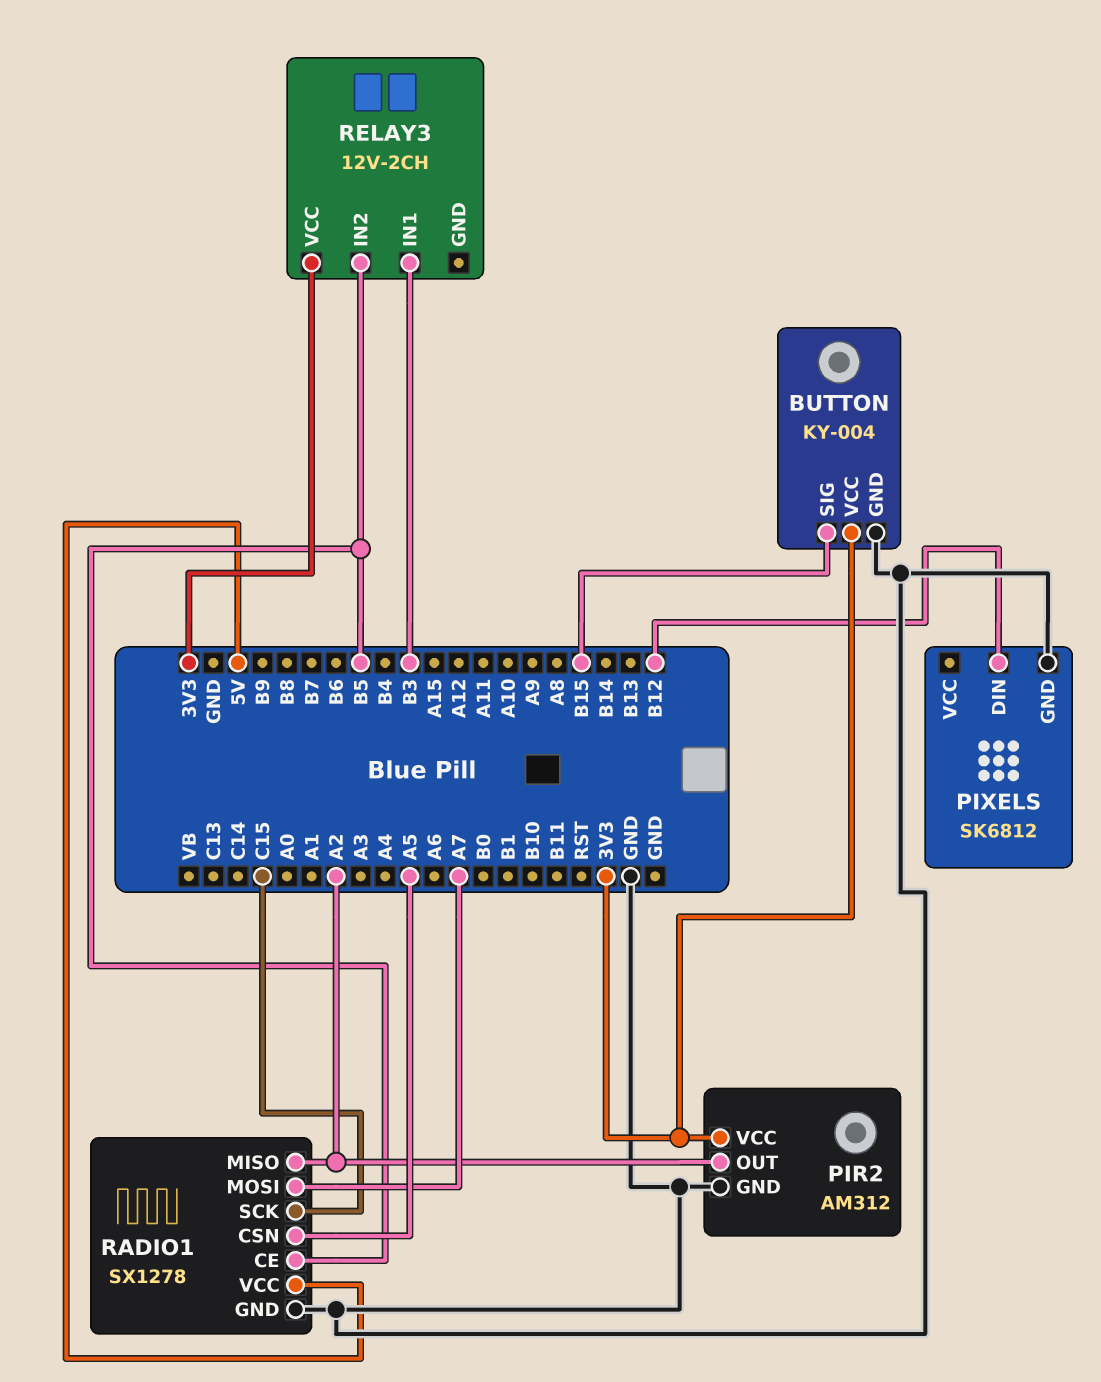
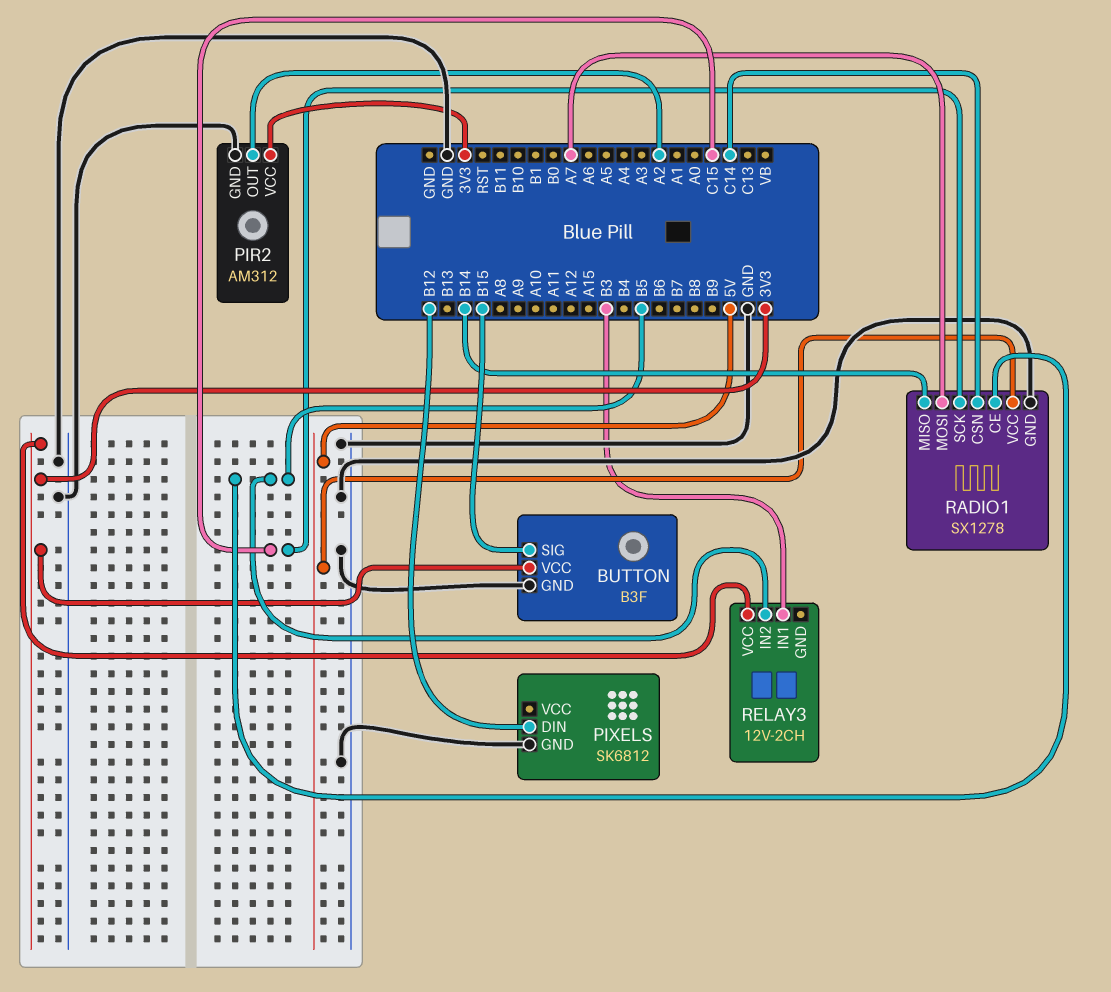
BUTTON: KY-004 -> B3F
RADIO1 pin CSN: A5 -> C14
RADIO1 pin MISO: A2 -> B14

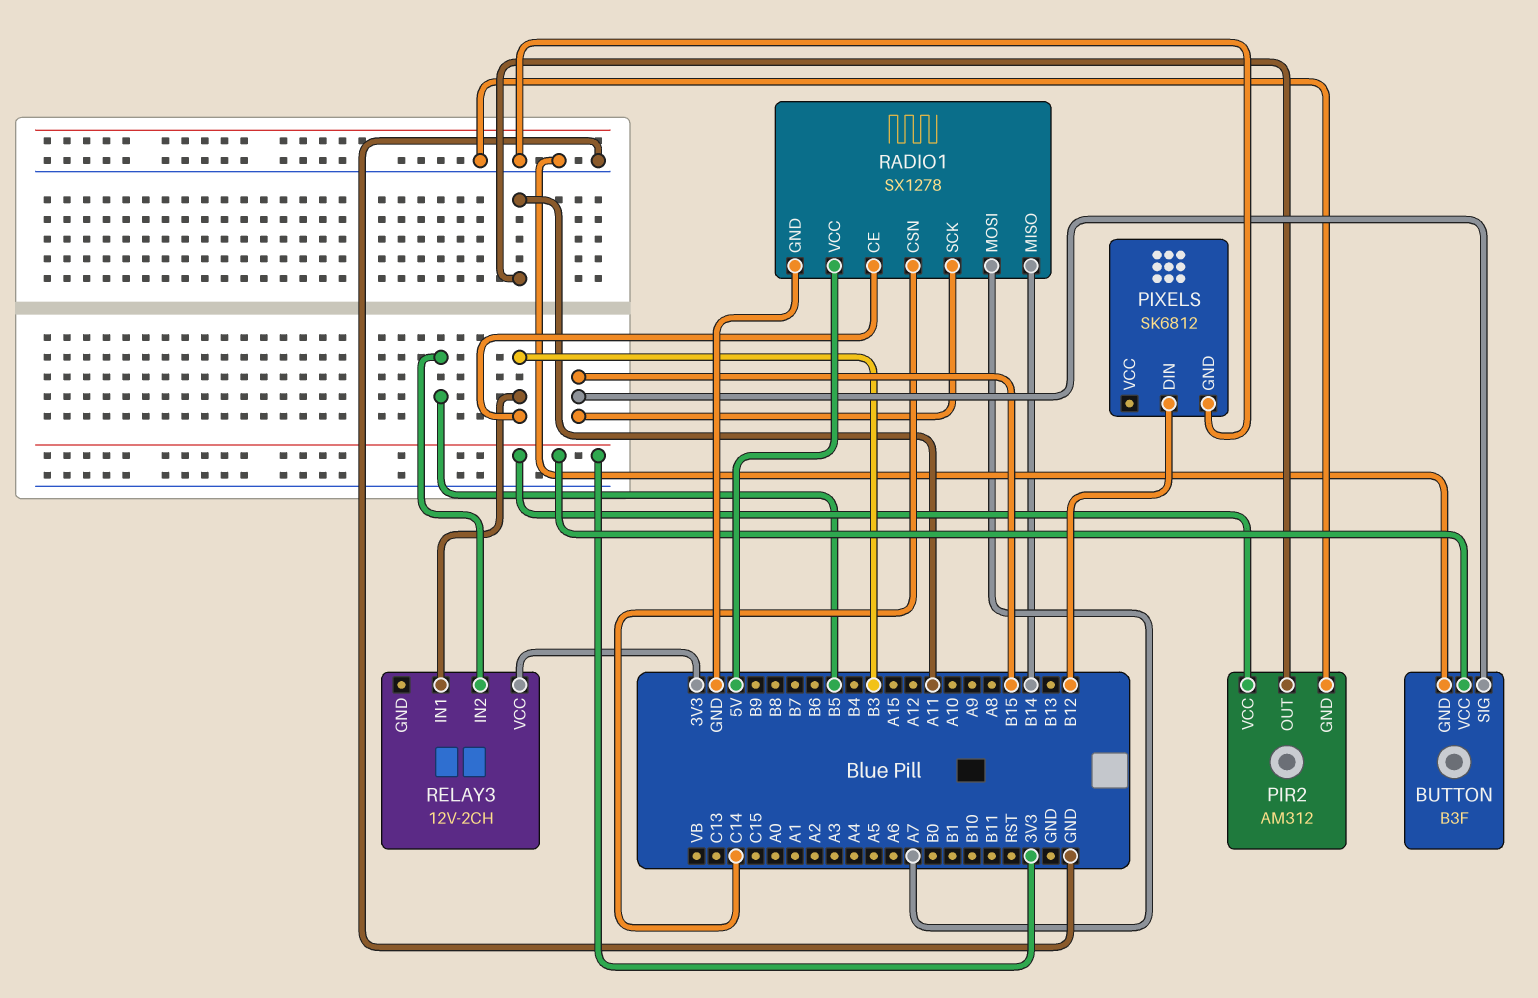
PIR2 pin OUT: A2 -> A11
RADIO1 pin CE: B5 -> B3
RADIO1 pin SCK: C15 -> B15

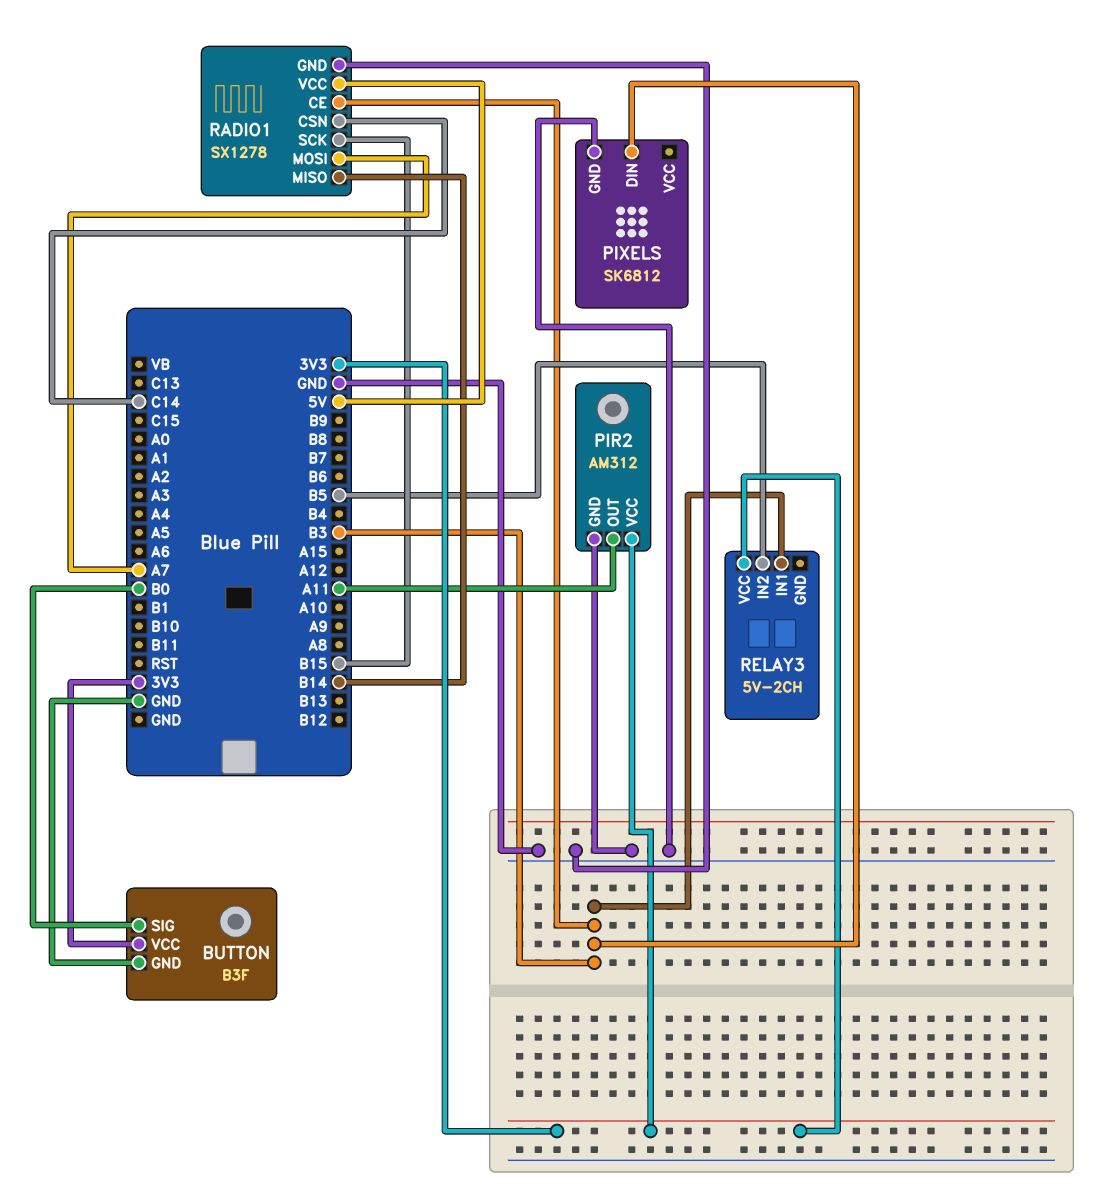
BUTTON pin SIG: B15 -> B0
PIXELS pin DIN: B12 -> B3
RELAY3: 12V-2CH -> 5V-2CH

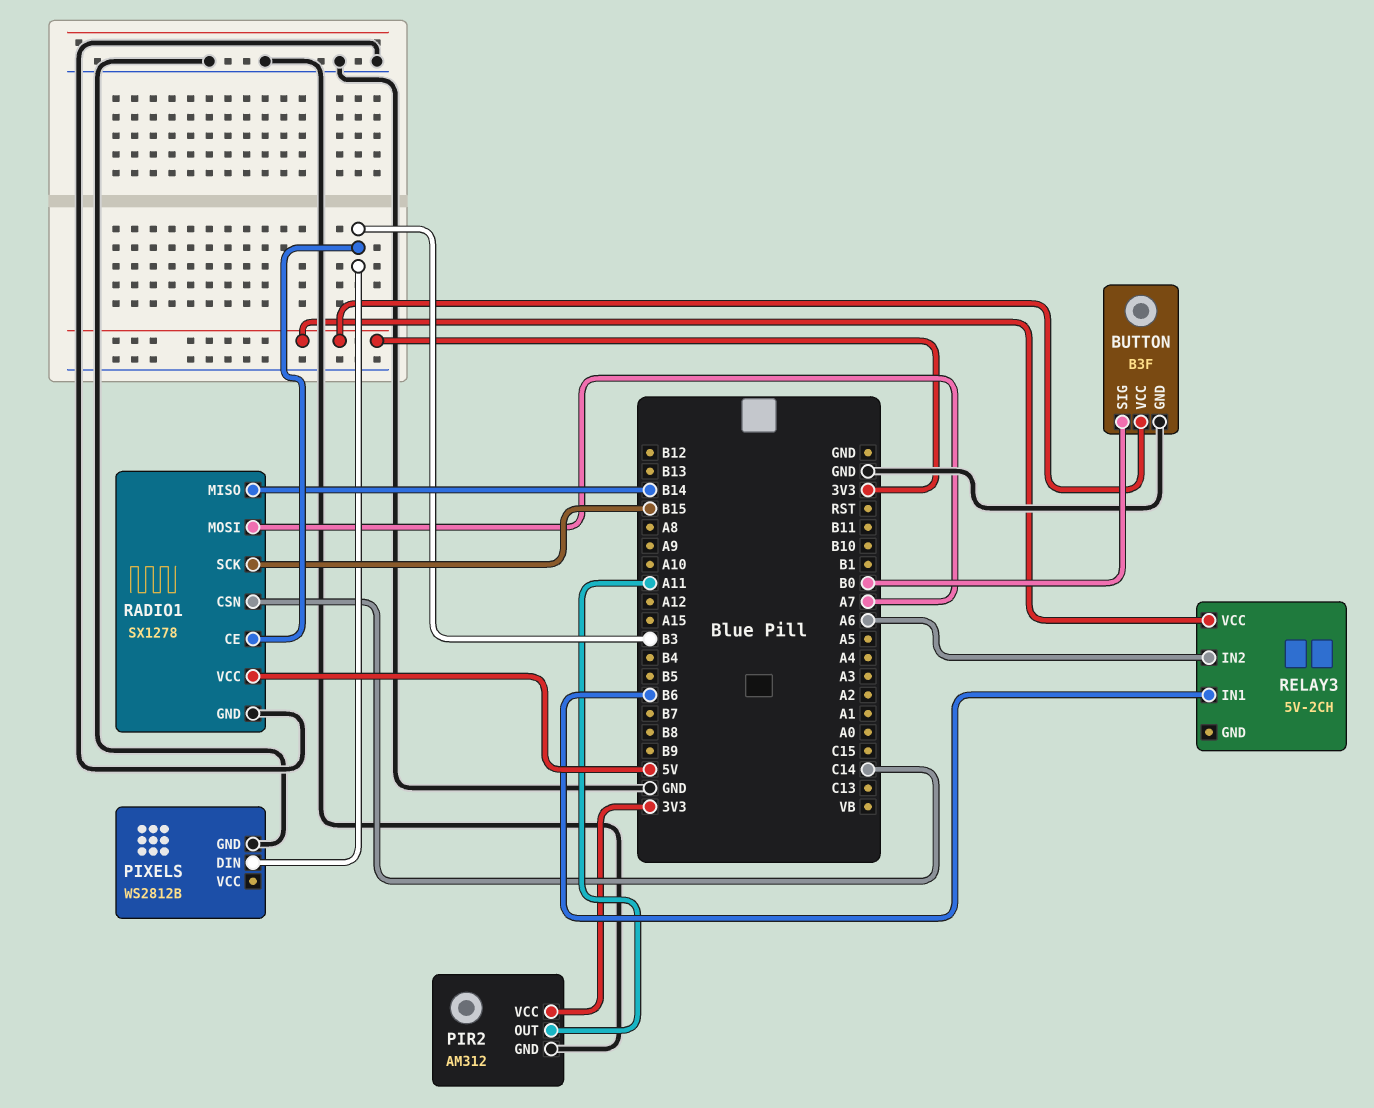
PIXELS: SK6812 -> WS2812B
RELAY3 pin IN1: B3 -> B6
RELAY3 pin IN2: B5 -> A6

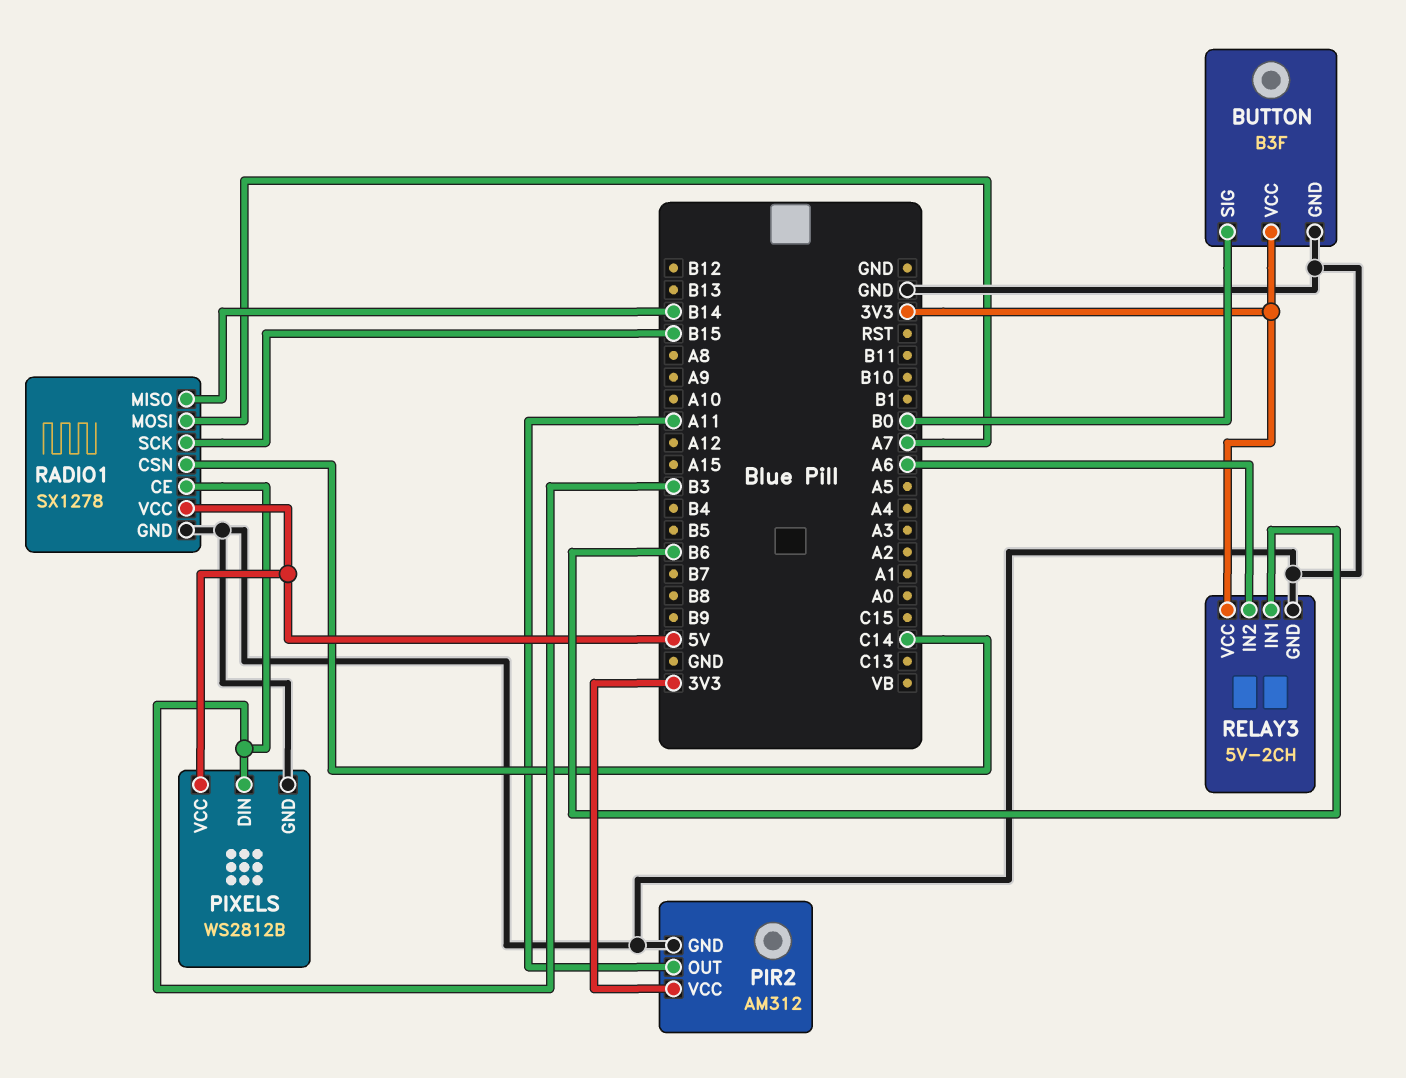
PIXELS pin VCC: none -> 5V
RELAY3 pin GND: none -> GND

